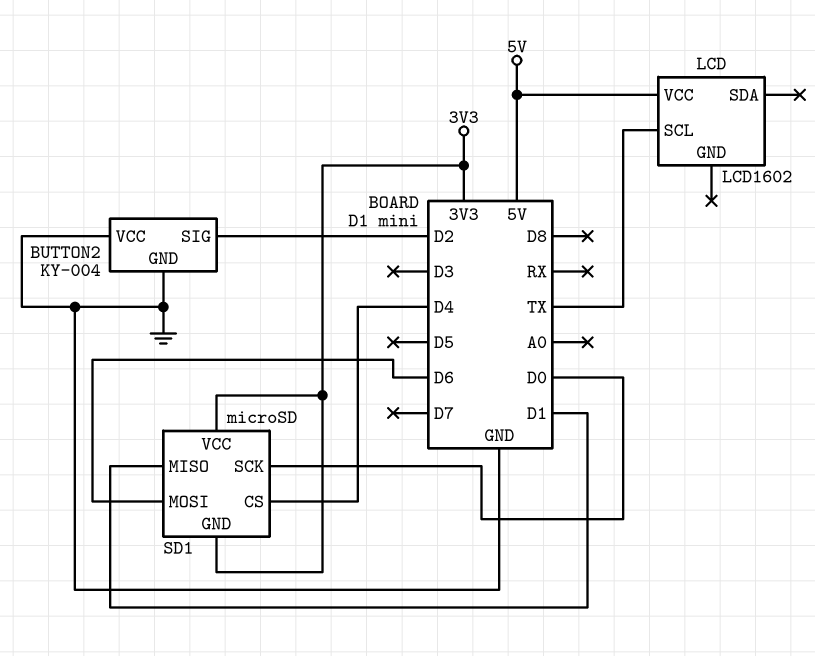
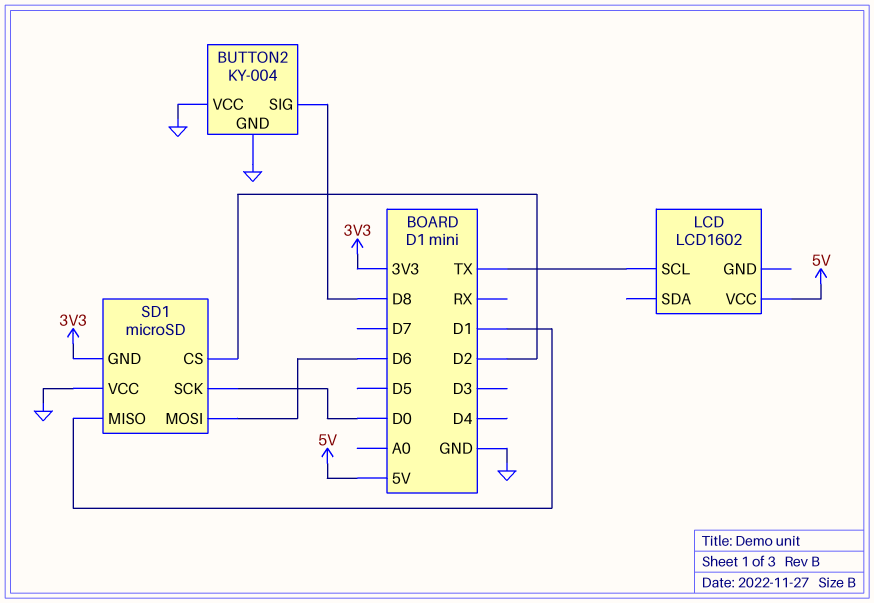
BUTTON2 pin SIG: D2 -> D8
SD1 pin CS: D4 -> D2
SD1 pin VCC: 3V3 -> GND

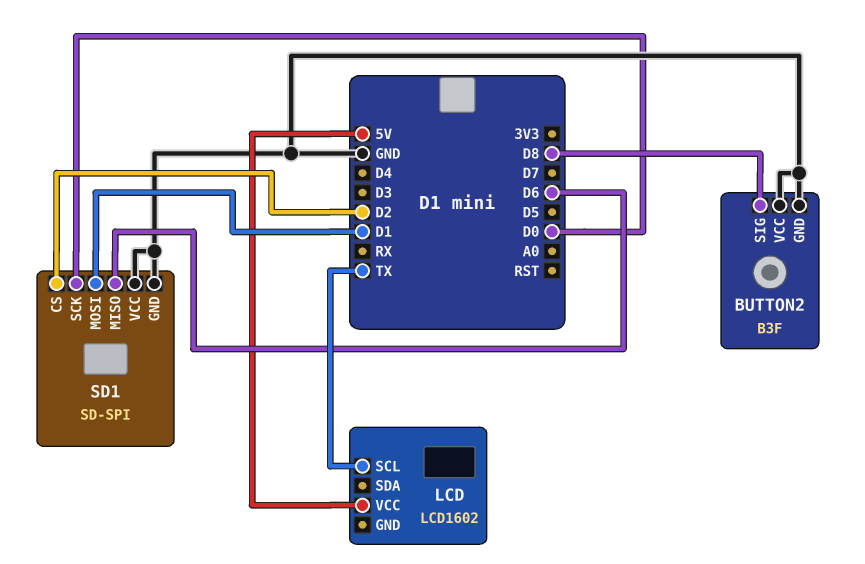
BUTTON2: KY-004 -> B3F
SD1: microSD -> SD-SPI
SD1 pin GND: 3V3 -> GND
SD1 pin MISO: D1 -> D6
SD1 pin MOSI: D6 -> D1

